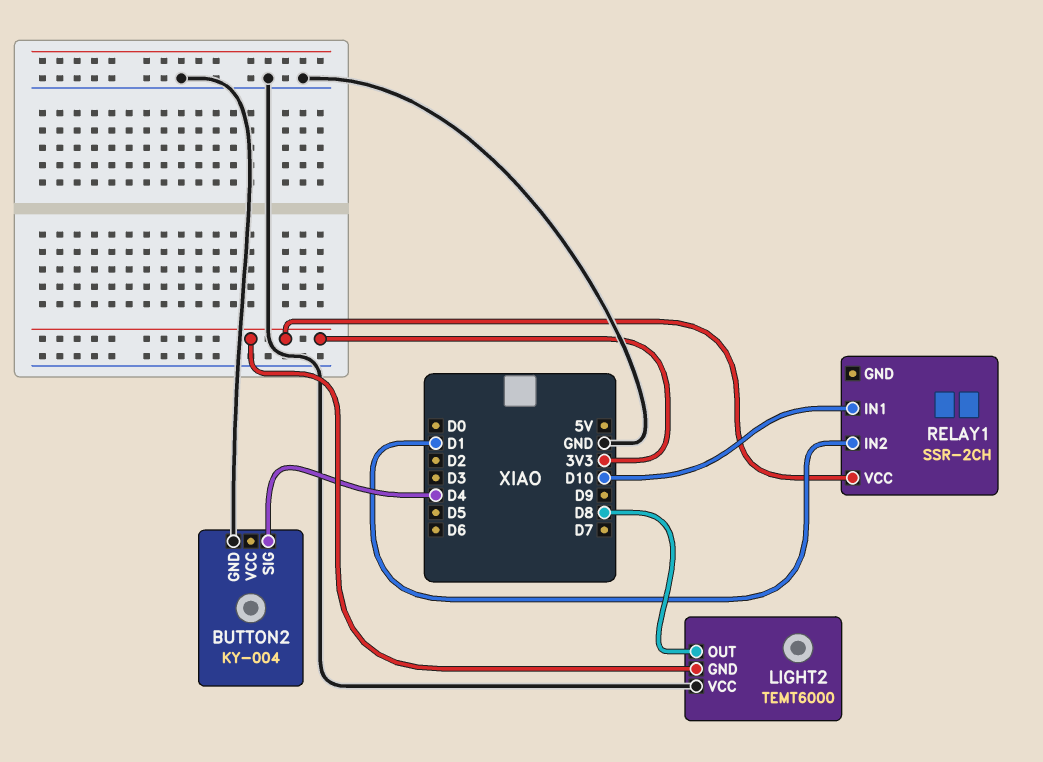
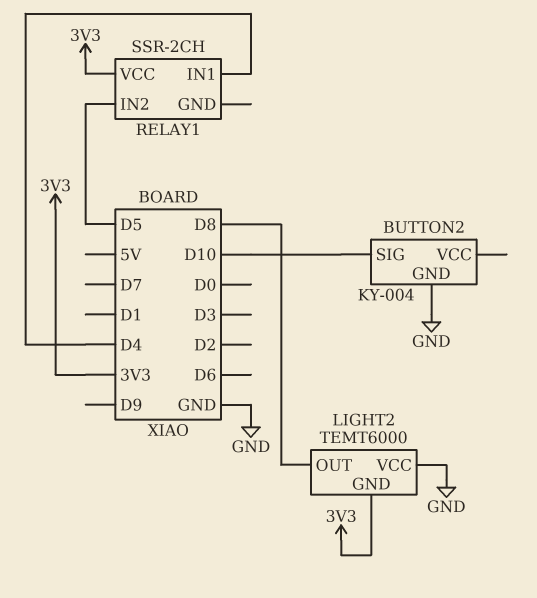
BUTTON2 pin SIG: D4 -> D10
RELAY1 pin IN1: D10 -> D4
RELAY1 pin IN2: D1 -> D5

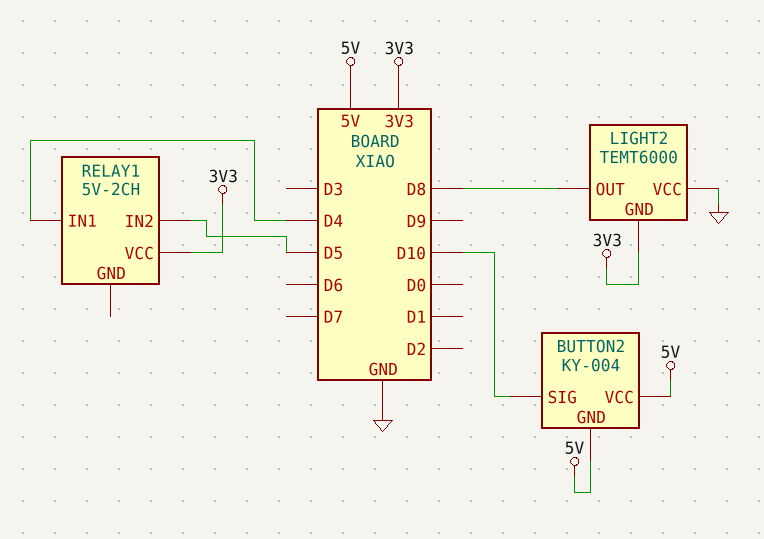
BUTTON2 pin GND: GND -> 5V
BUTTON2 pin VCC: none -> 5V
RELAY1: SSR-2CH -> 5V-2CH

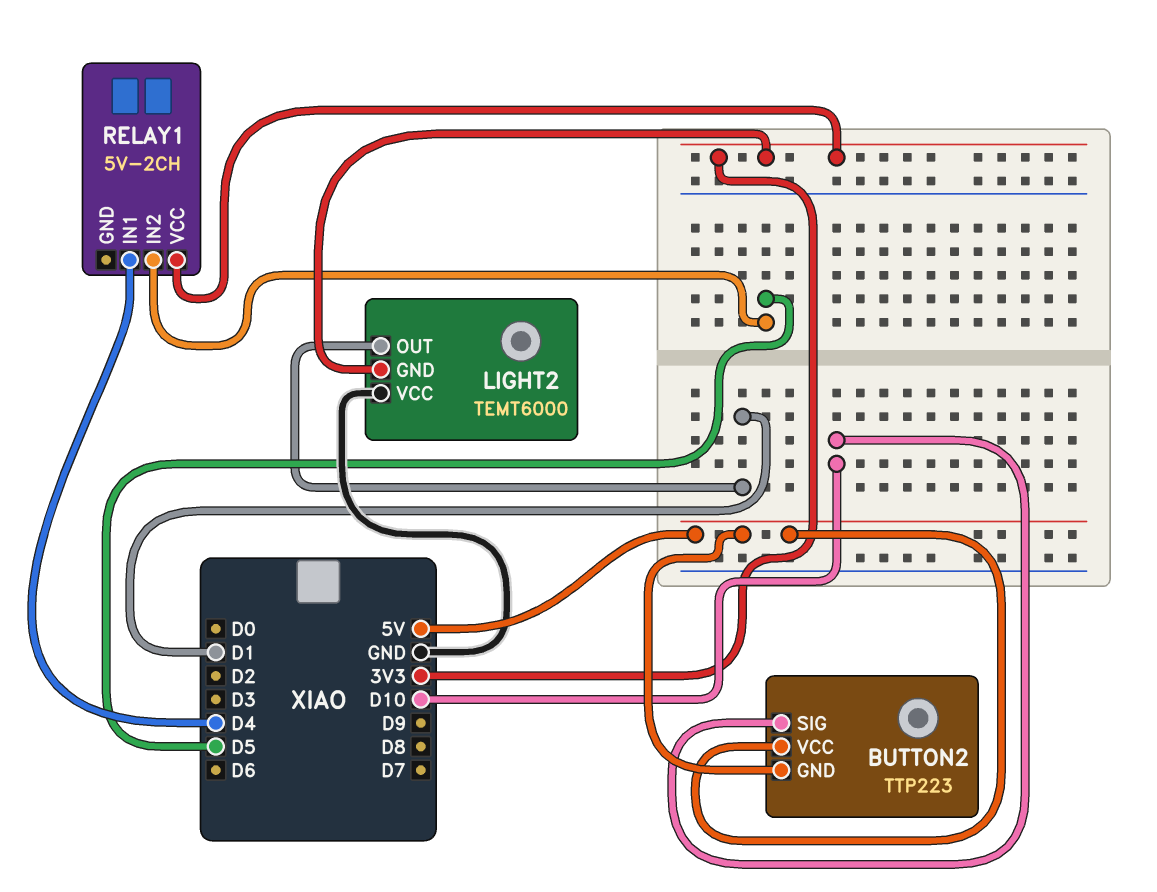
BUTTON2: KY-004 -> TTP223
LIGHT2 pin OUT: D8 -> D1

